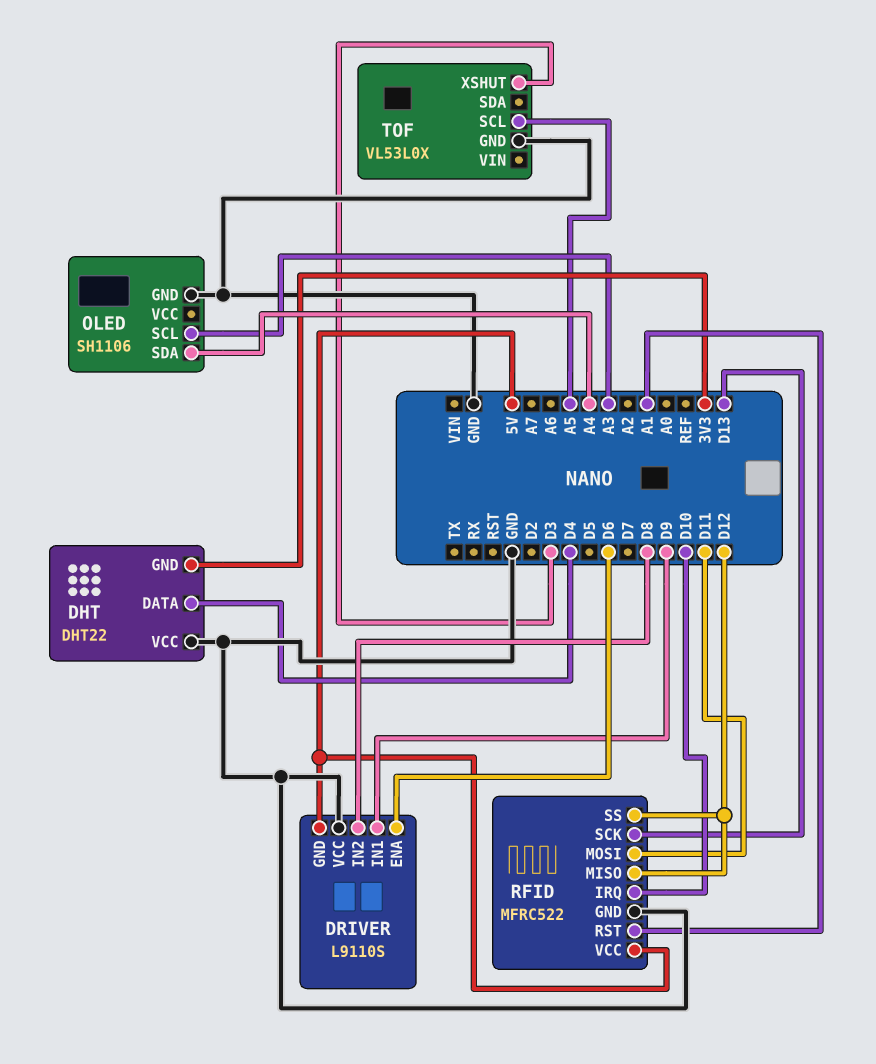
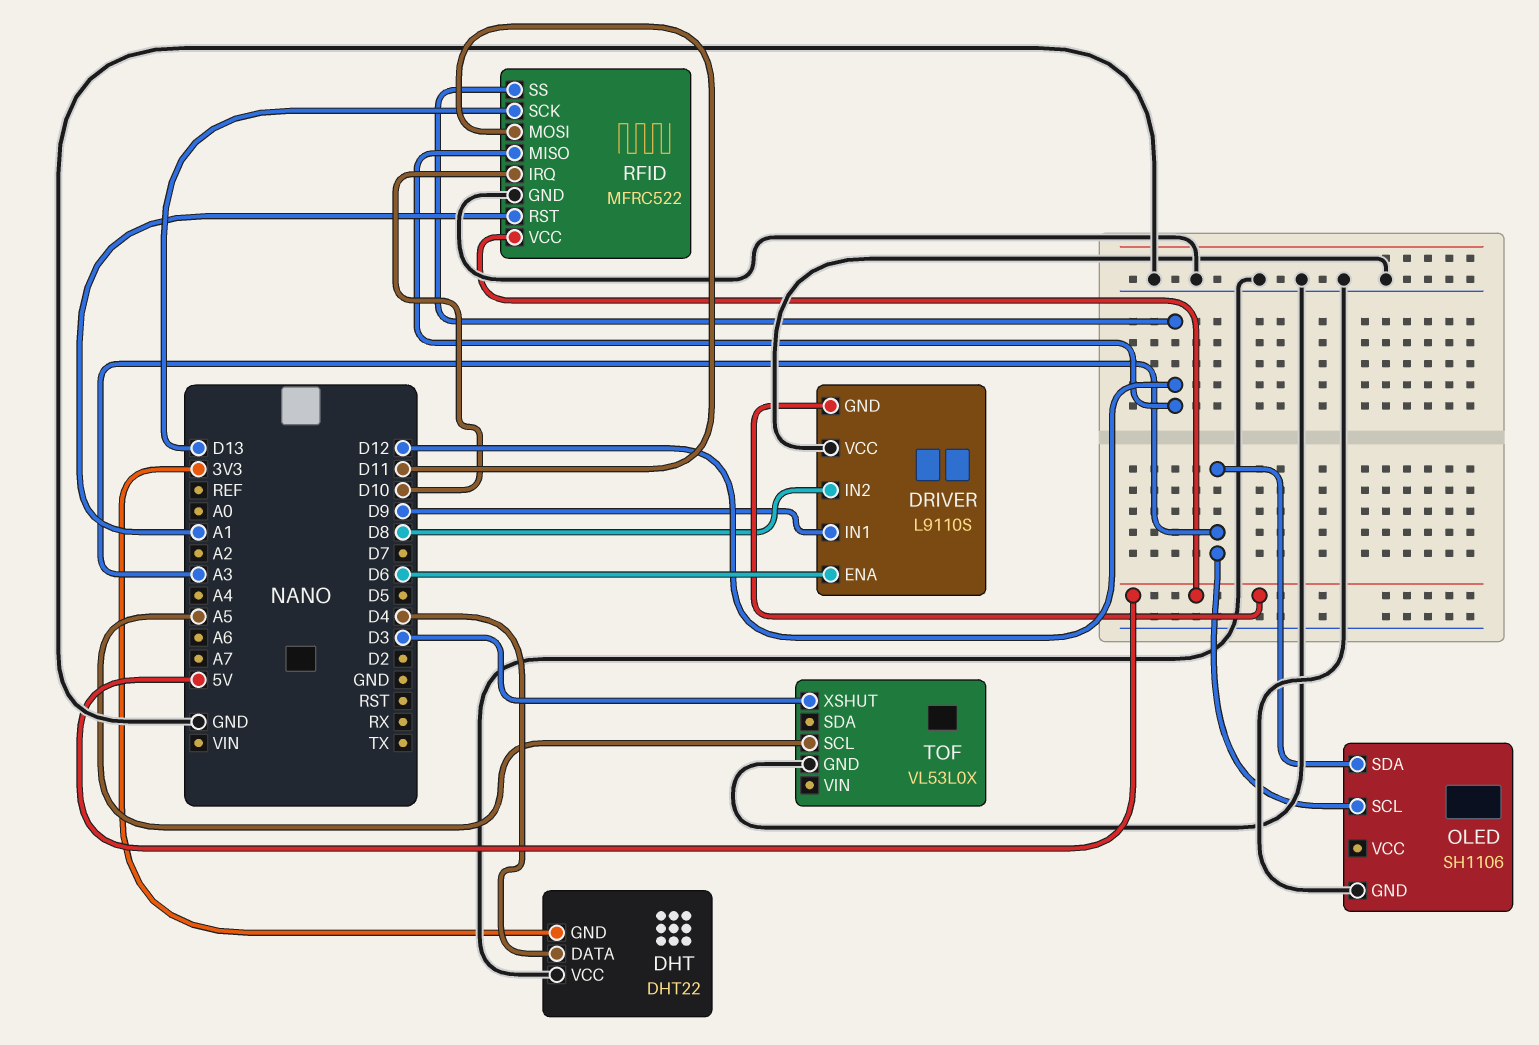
OLED pin SDA: A4 -> A3

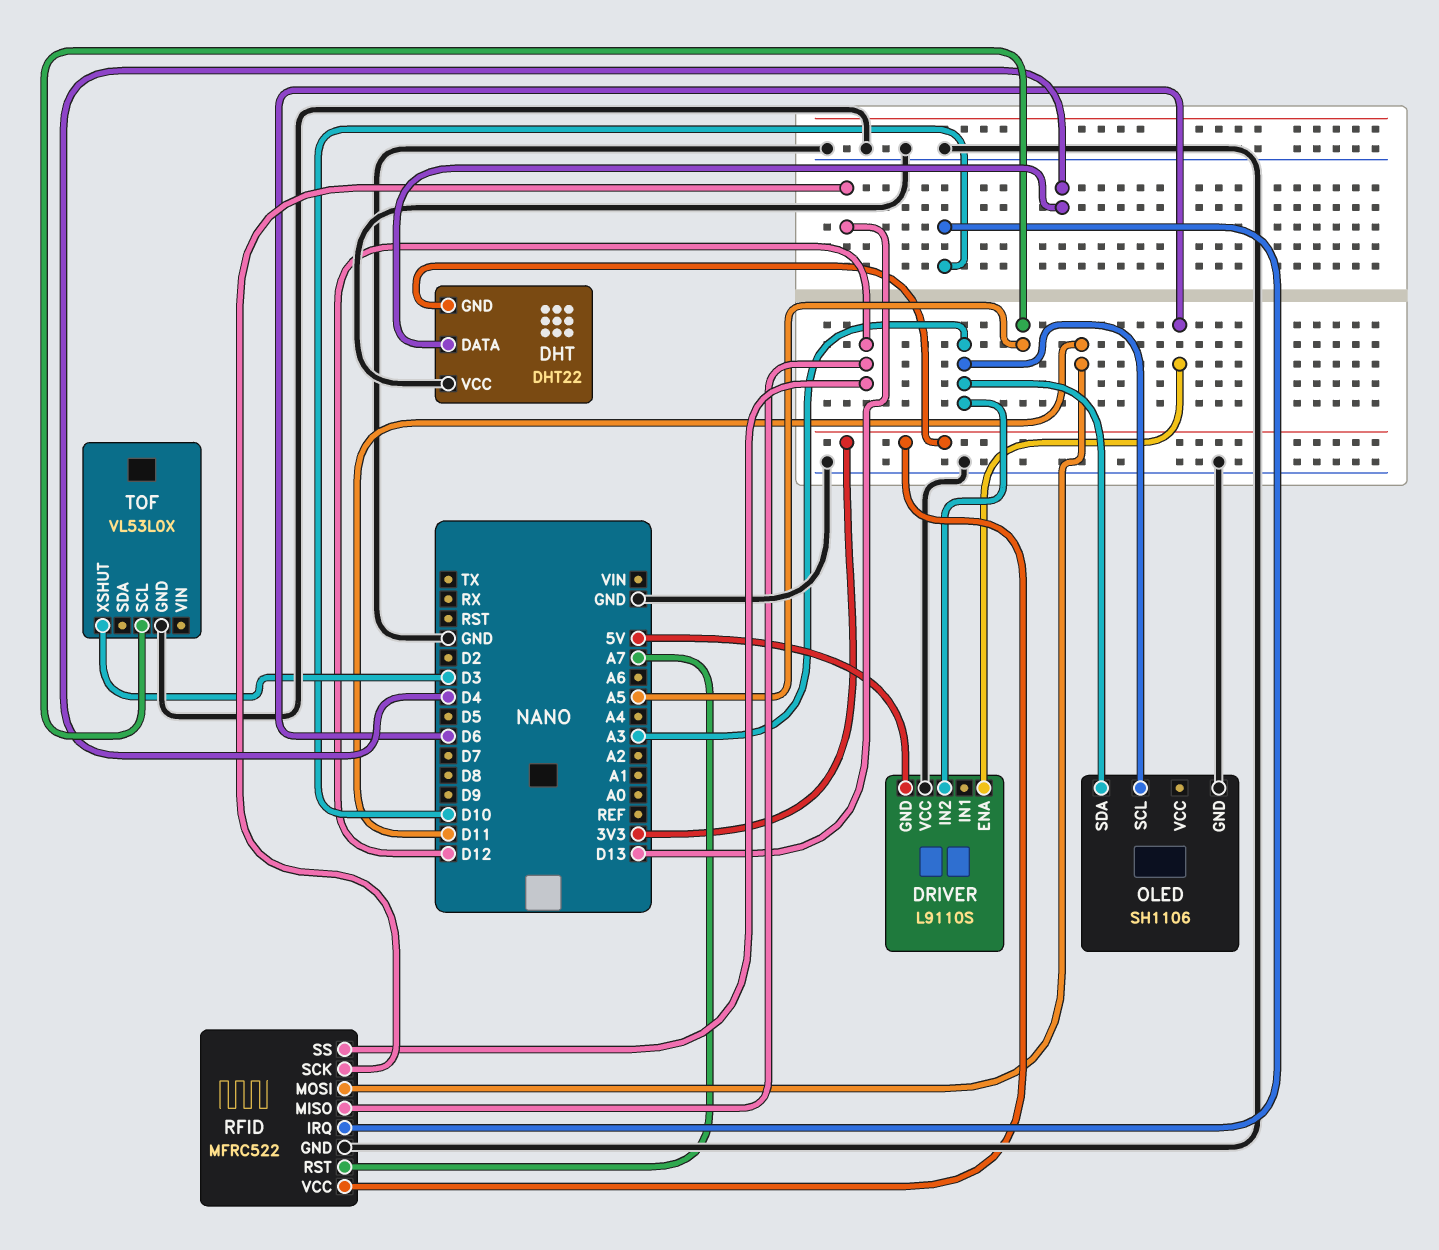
DRIVER pin IN1: D9 -> none
DRIVER pin IN2: D8 -> A3
RFID pin RST: A1 -> A7
RFID pin VCC: 5V -> 3V3

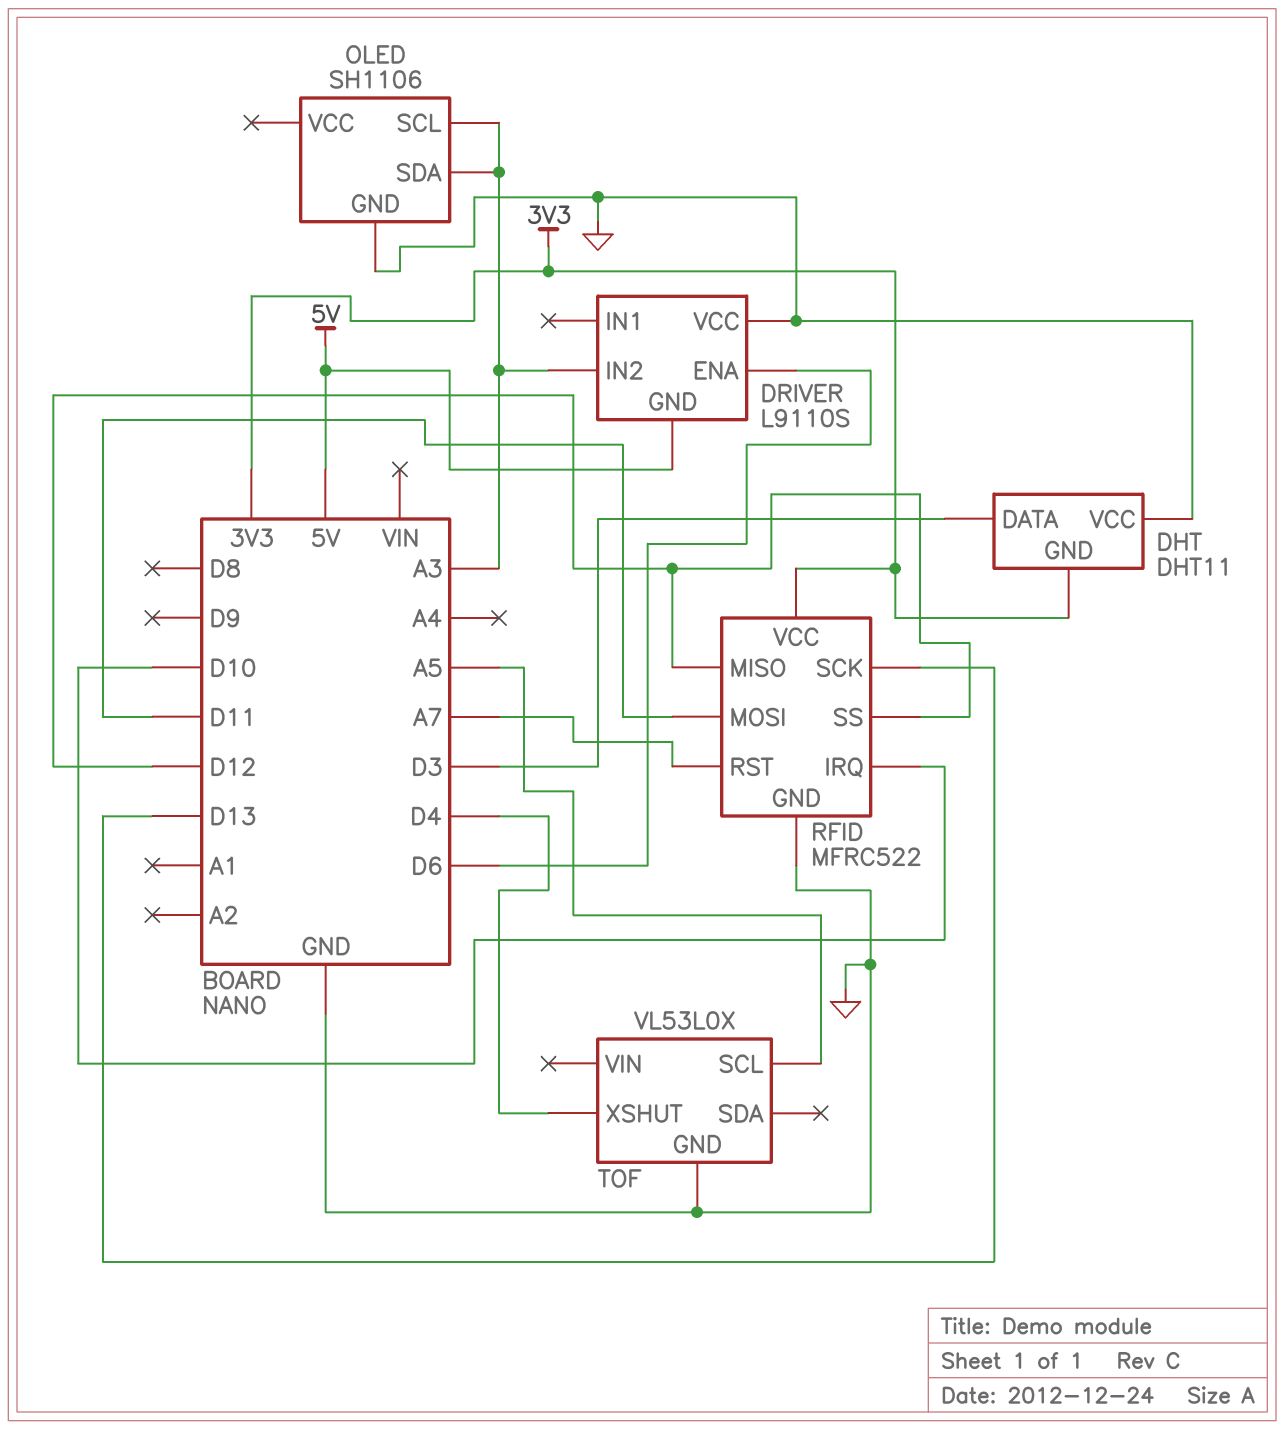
DHT: DHT22 -> DHT11
DHT pin DATA: D4 -> D3
TOF pin XSHUT: D3 -> D4

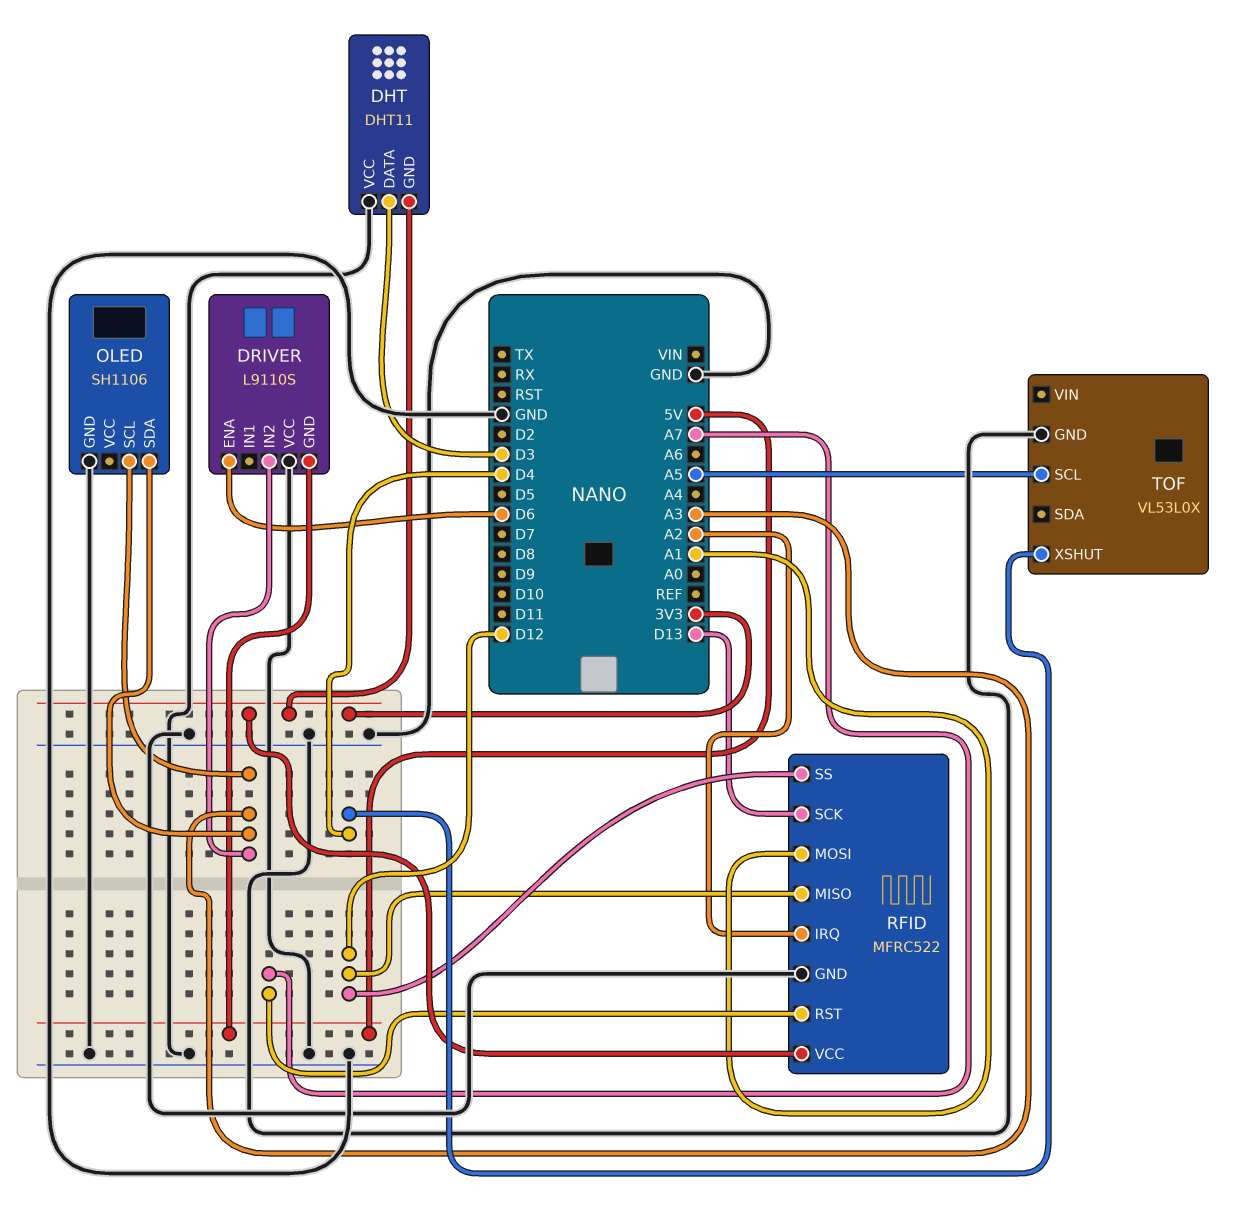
RFID pin IRQ: D10 -> A2
RFID pin MOSI: D11 -> A1

